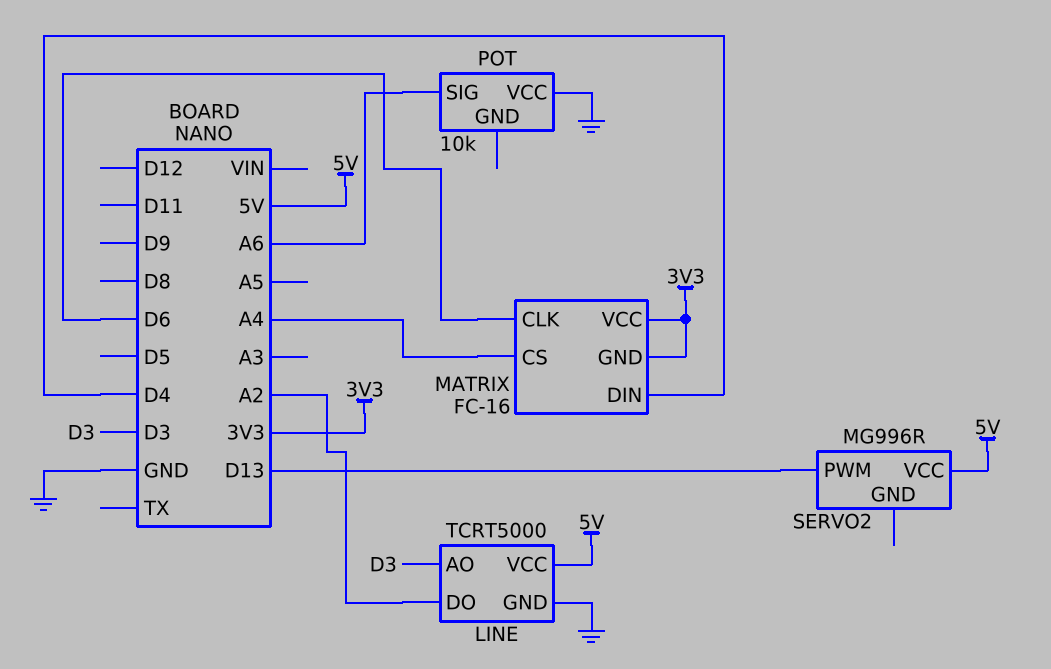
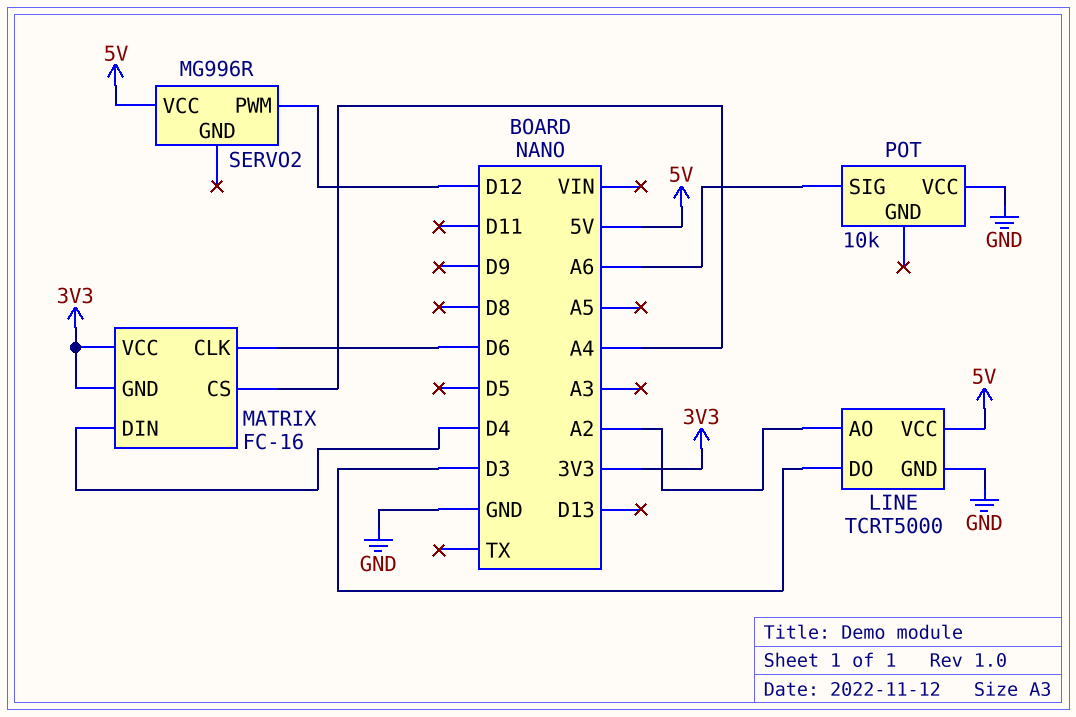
LINE pin AO: D3 -> A2
LINE pin DO: A2 -> D3
SERVO2 pin PWM: D13 -> D12

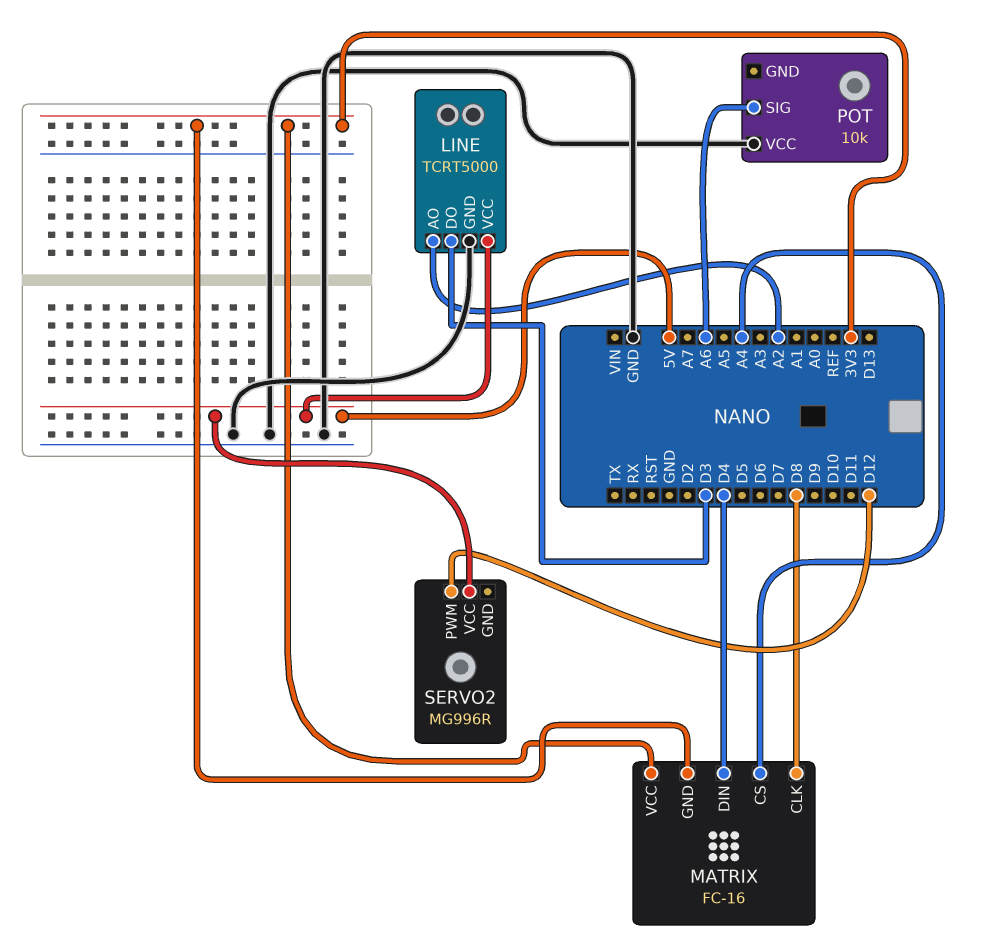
MATRIX pin CLK: D6 -> D8

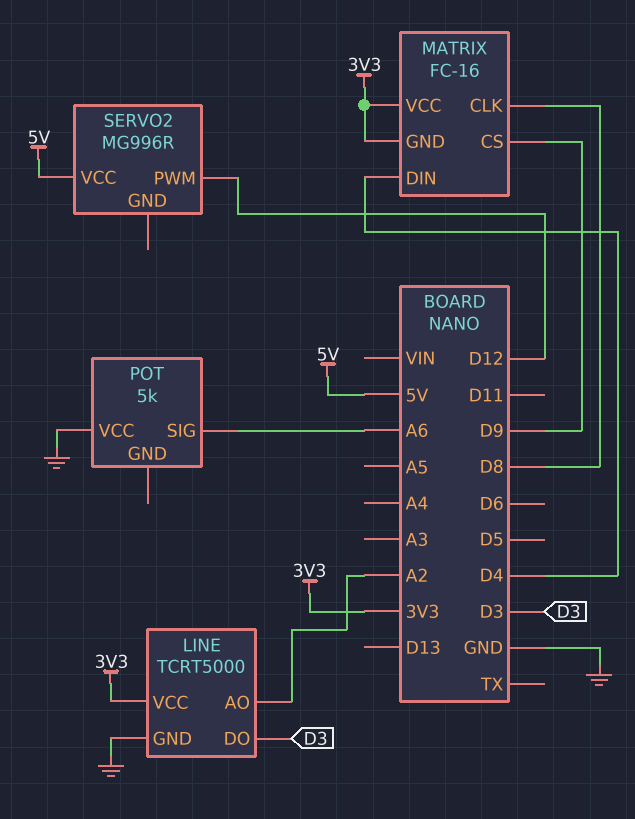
LINE pin VCC: 5V -> 3V3
MATRIX pin CS: A4 -> D9
POT: 10k -> 5k

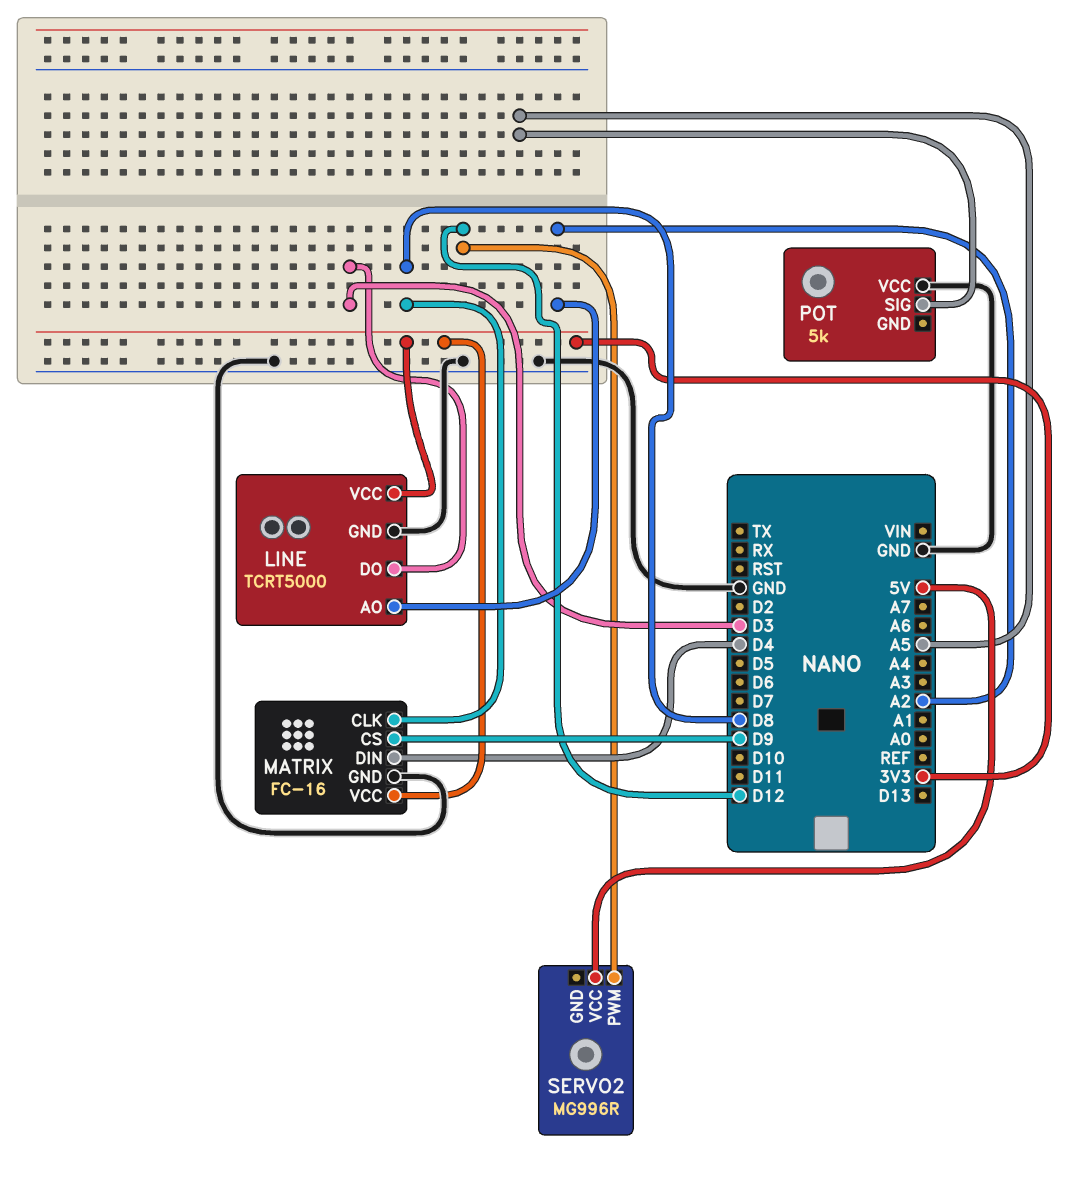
MATRIX pin GND: 3V3 -> GND
POT pin SIG: A6 -> A5

